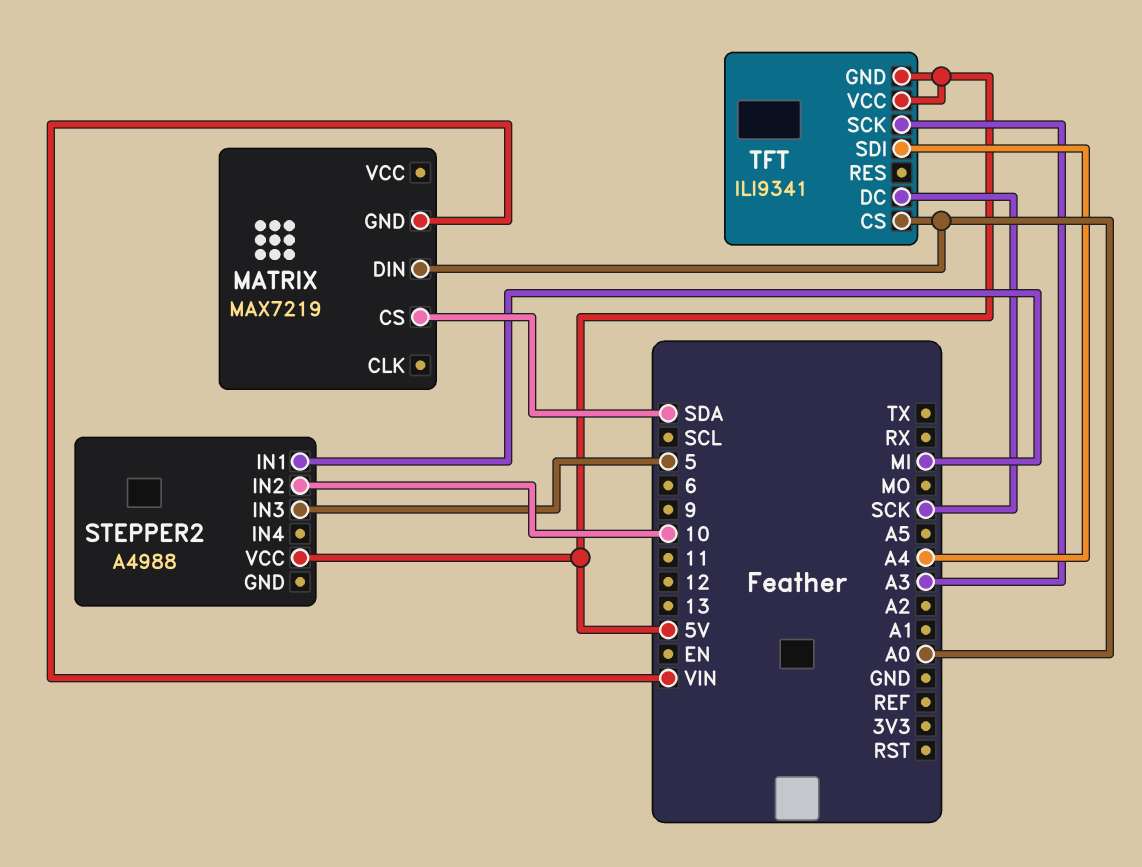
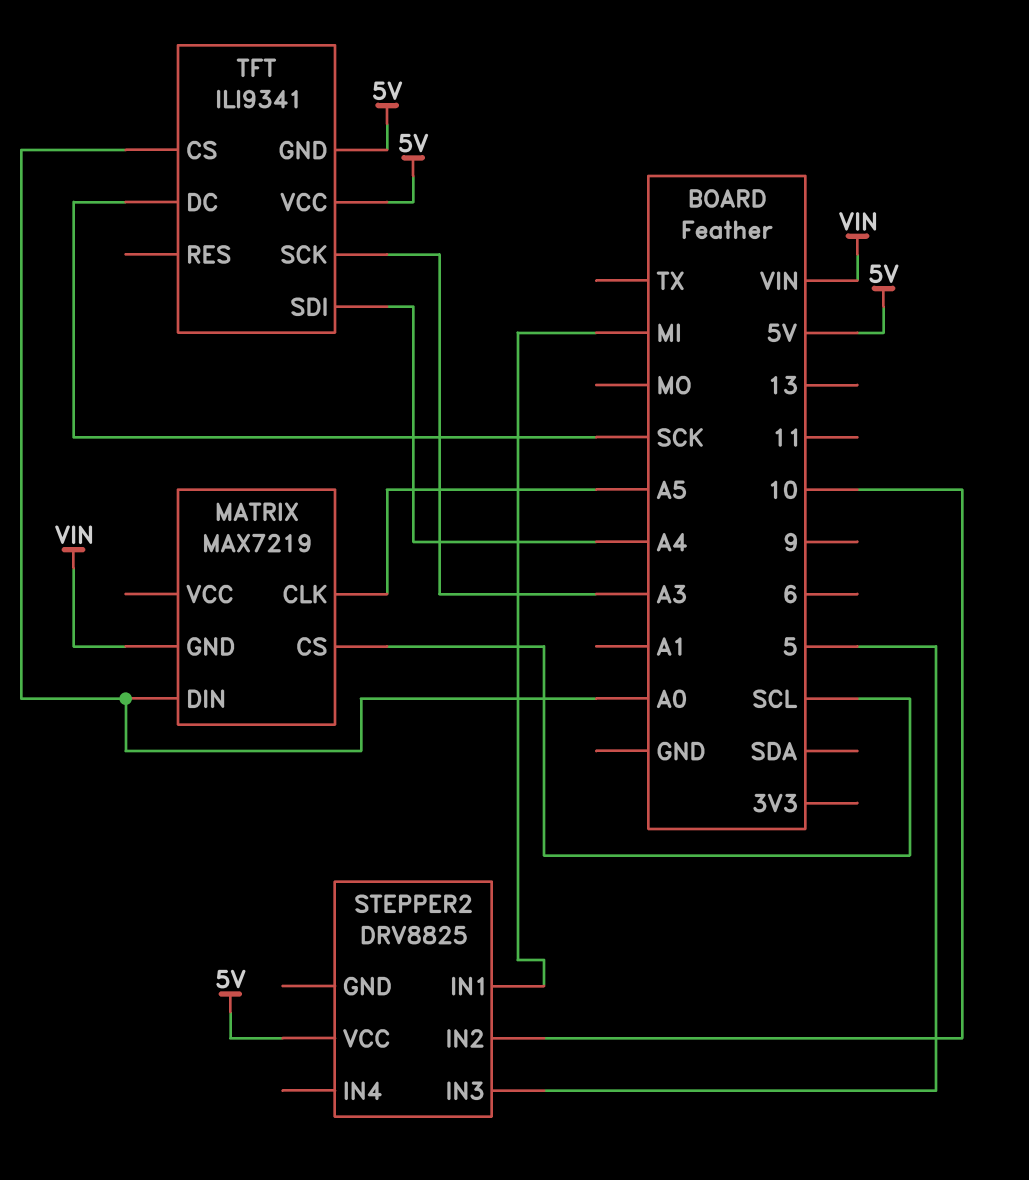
MATRIX pin CLK: none -> A5
MATRIX pin CS: SDA -> SCL
STEPPER2: A4988 -> DRV8825

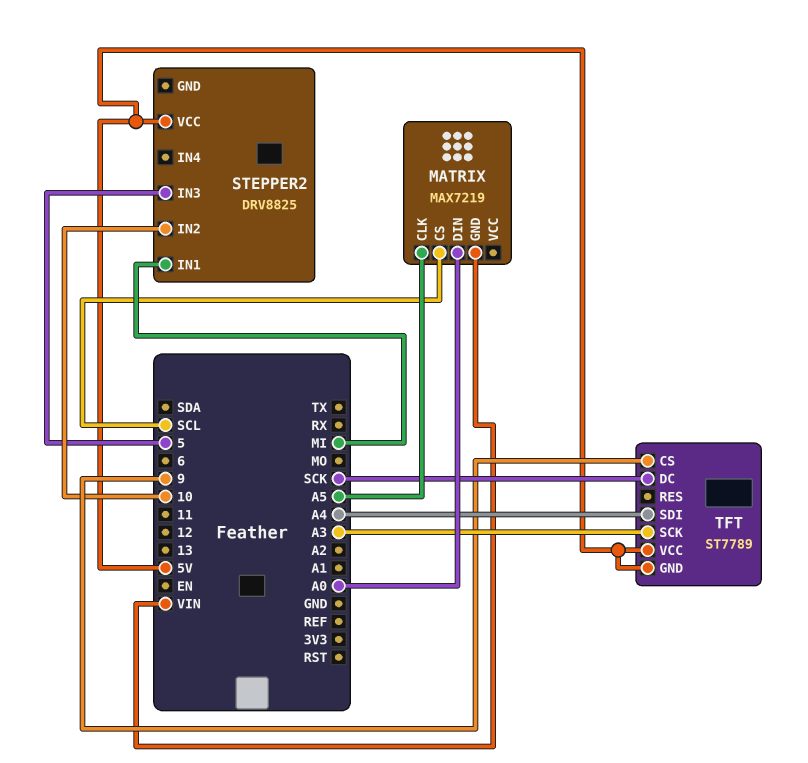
TFT: ILI9341 -> ST7789
TFT pin CS: A0 -> 9

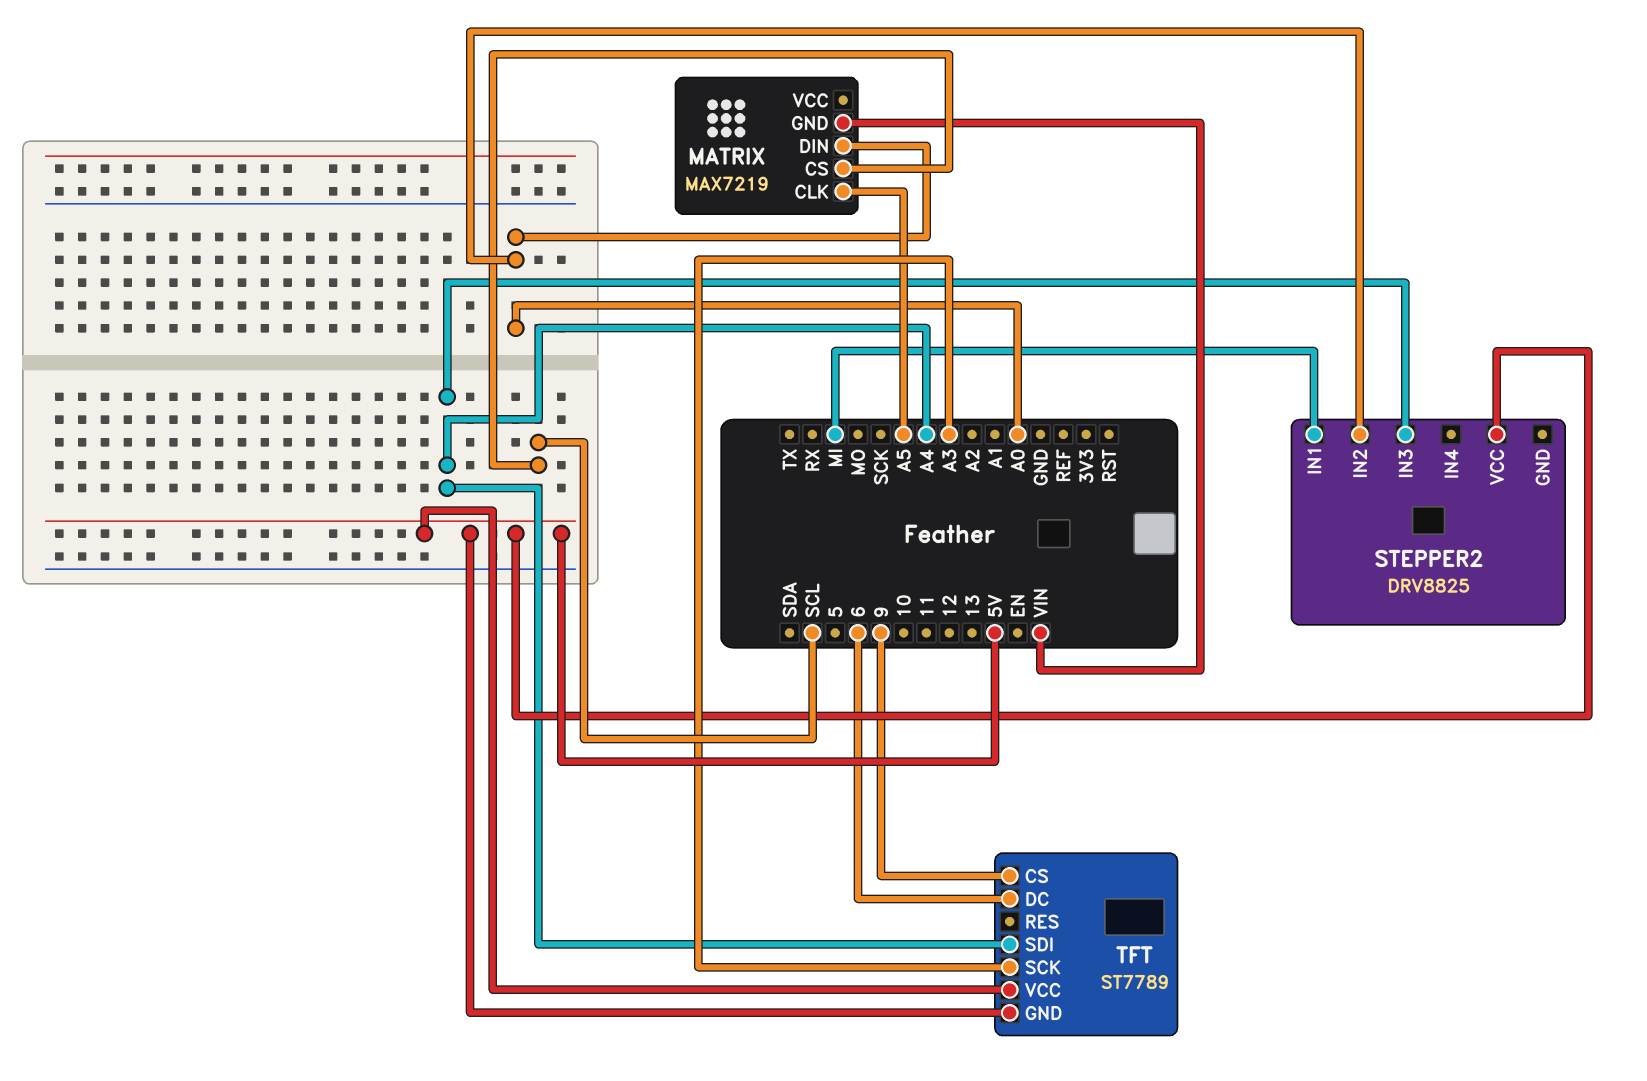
STEPPER2 pin IN2: 10 -> A0
STEPPER2 pin IN3: 5 -> A4
TFT pin DC: SCK -> 6

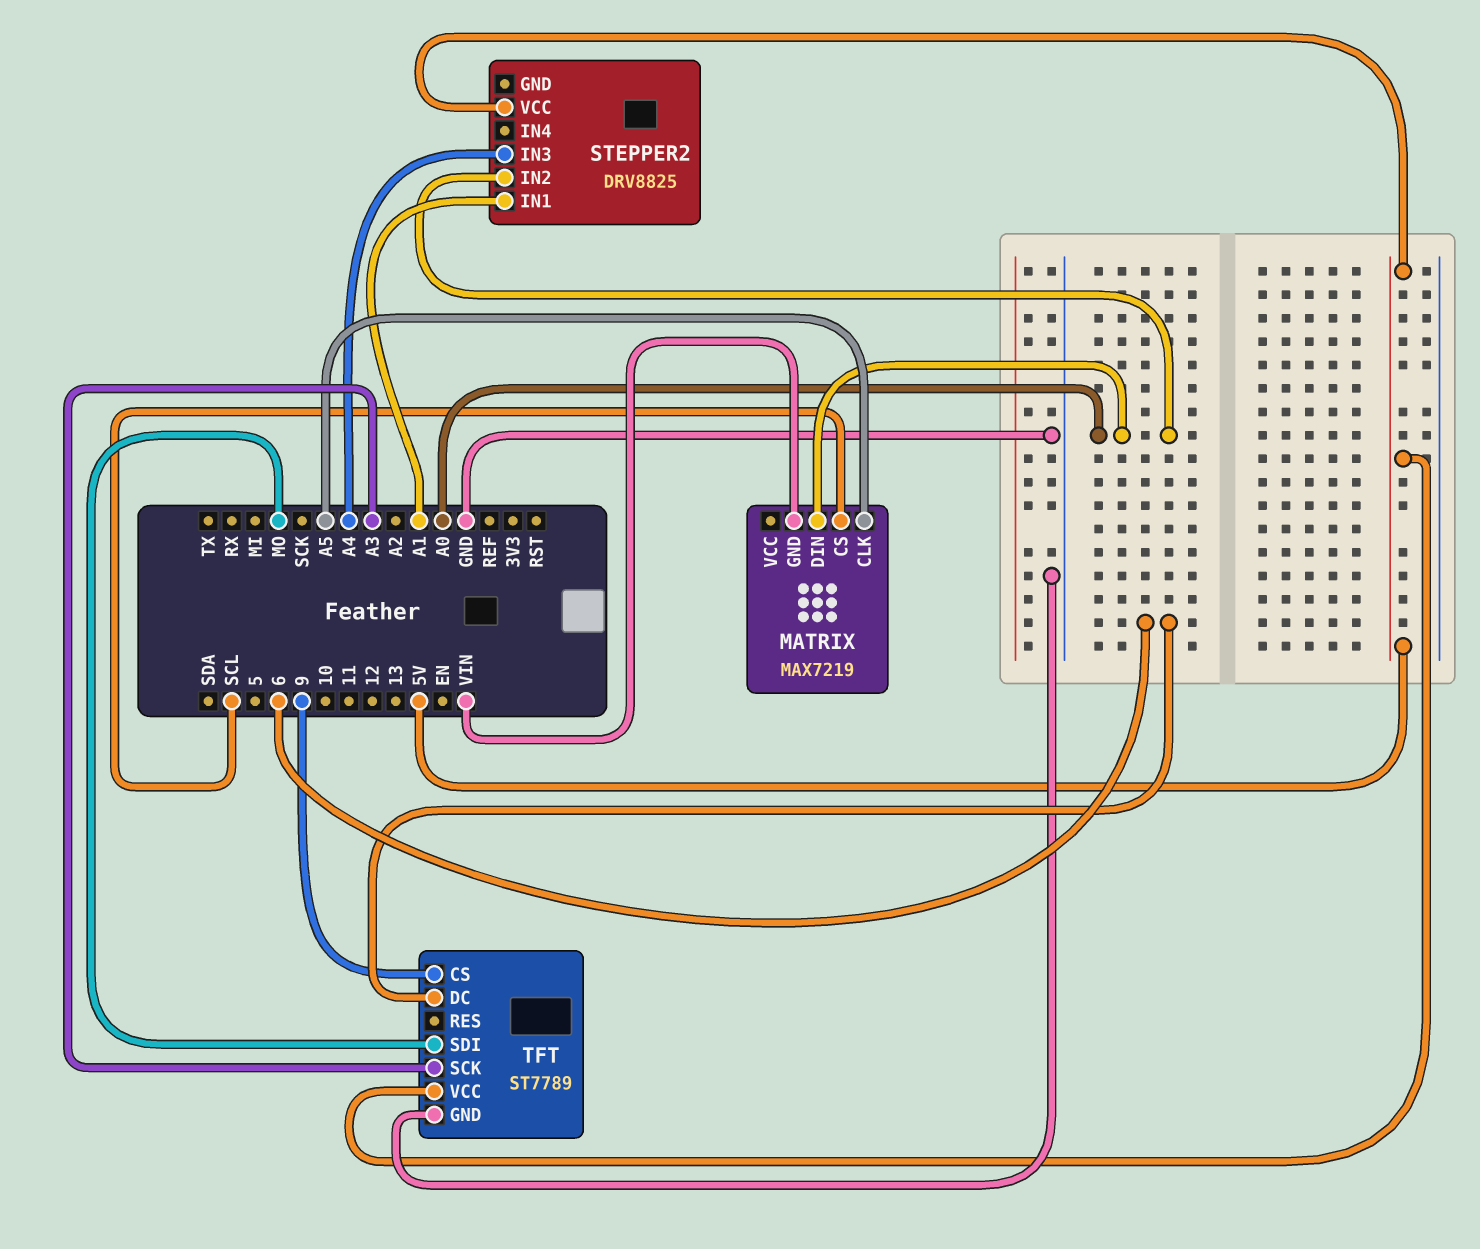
STEPPER2 pin IN1: MI -> A1
TFT pin GND: 5V -> GND
TFT pin SDI: A4 -> MO

